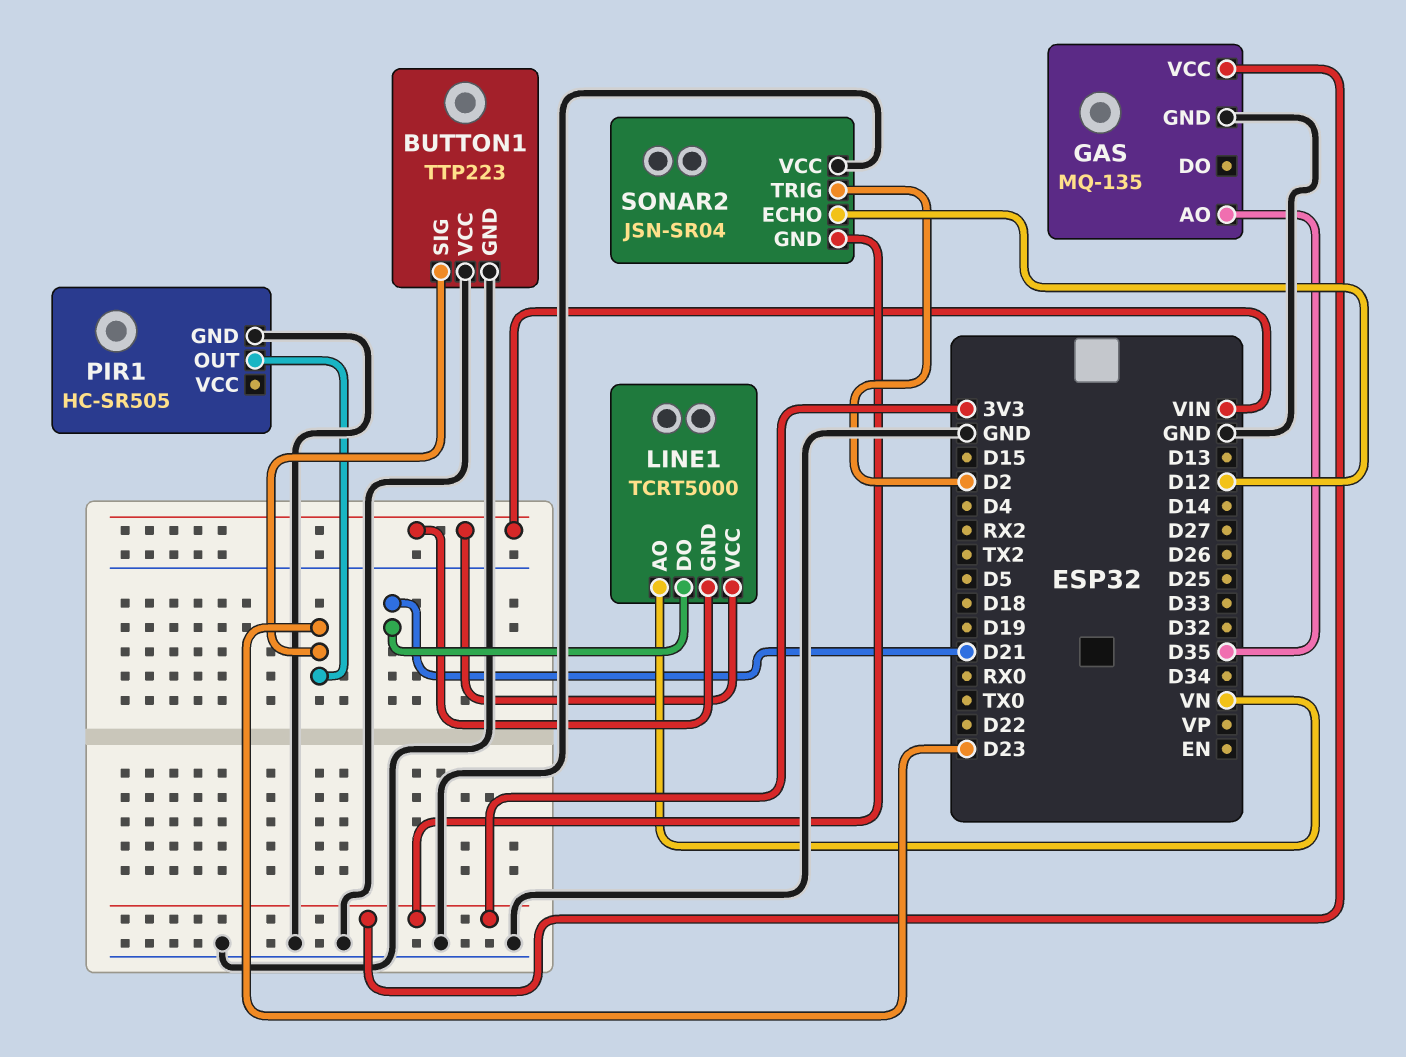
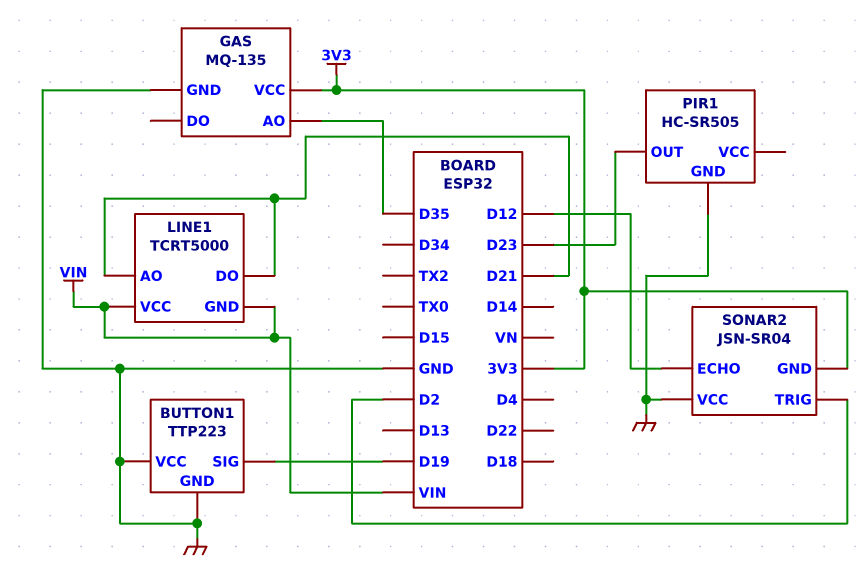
BUTTON1 pin SIG: D23 -> D19
LINE1 pin AO: VN -> D21

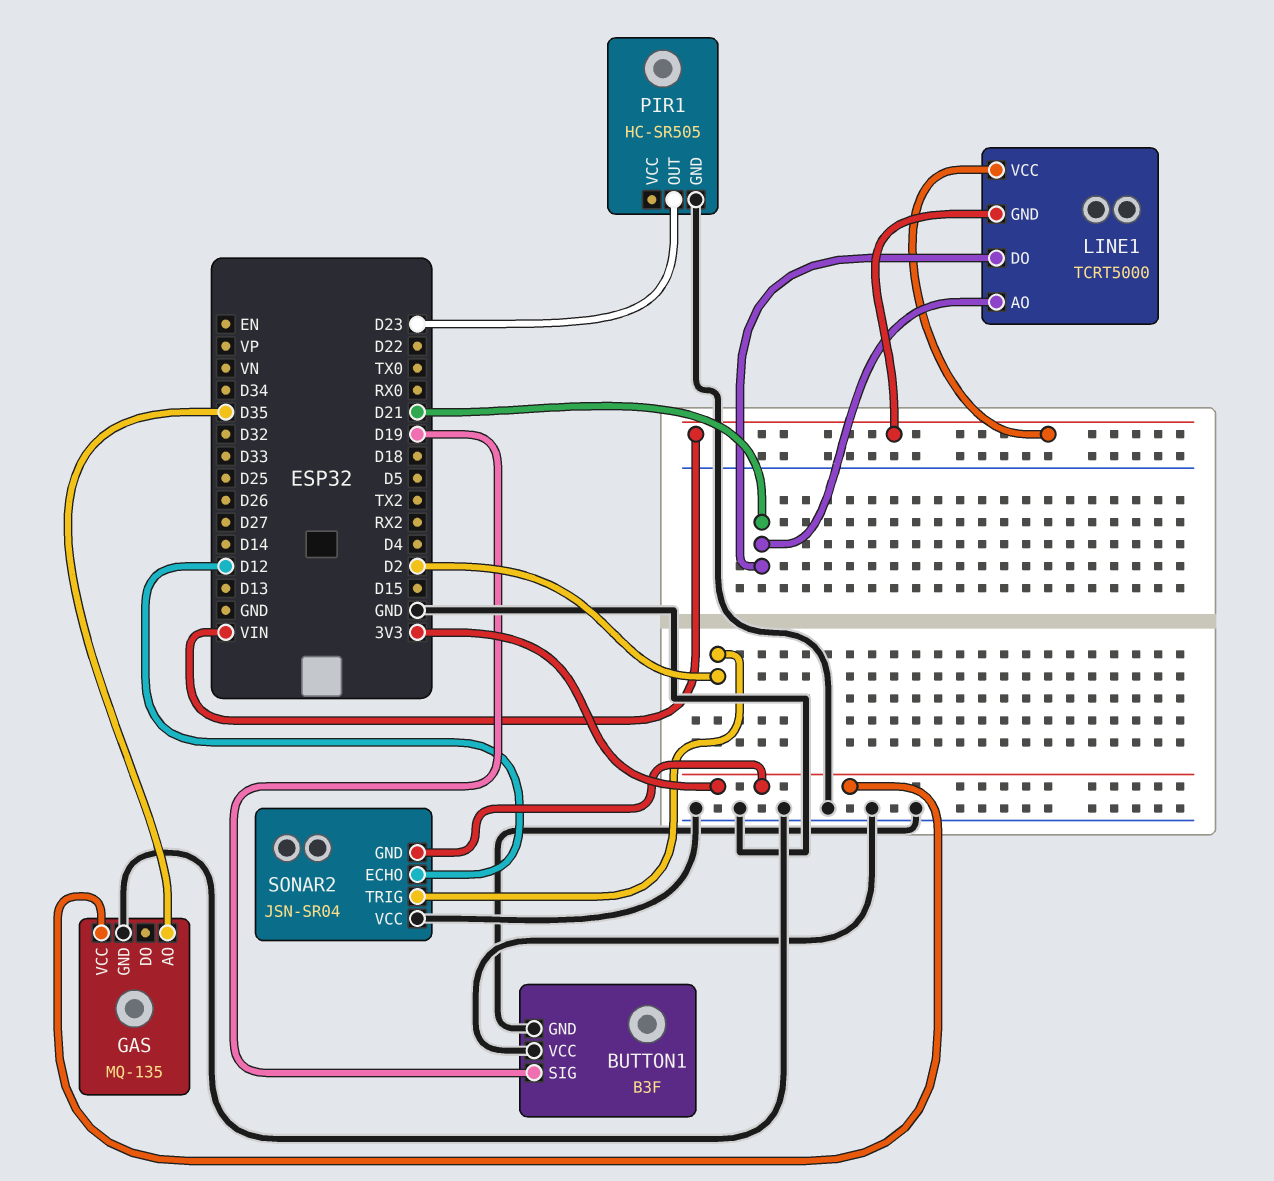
BUTTON1: TTP223 -> B3F

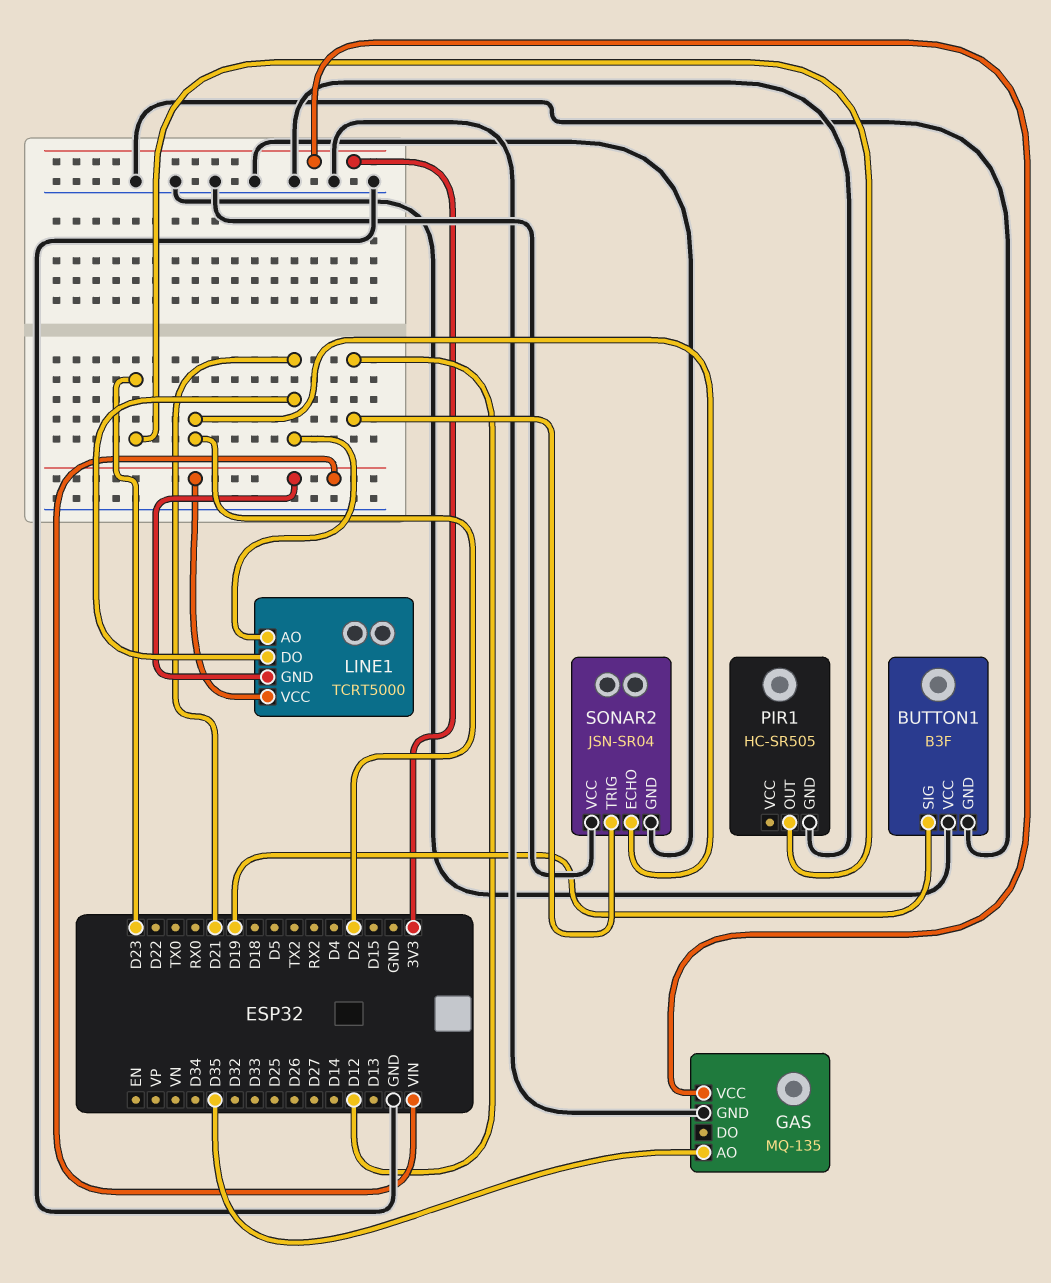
SONAR2 pin ECHO: D12 -> D2
SONAR2 pin GND: 3V3 -> GND
SONAR2 pin TRIG: D2 -> D12

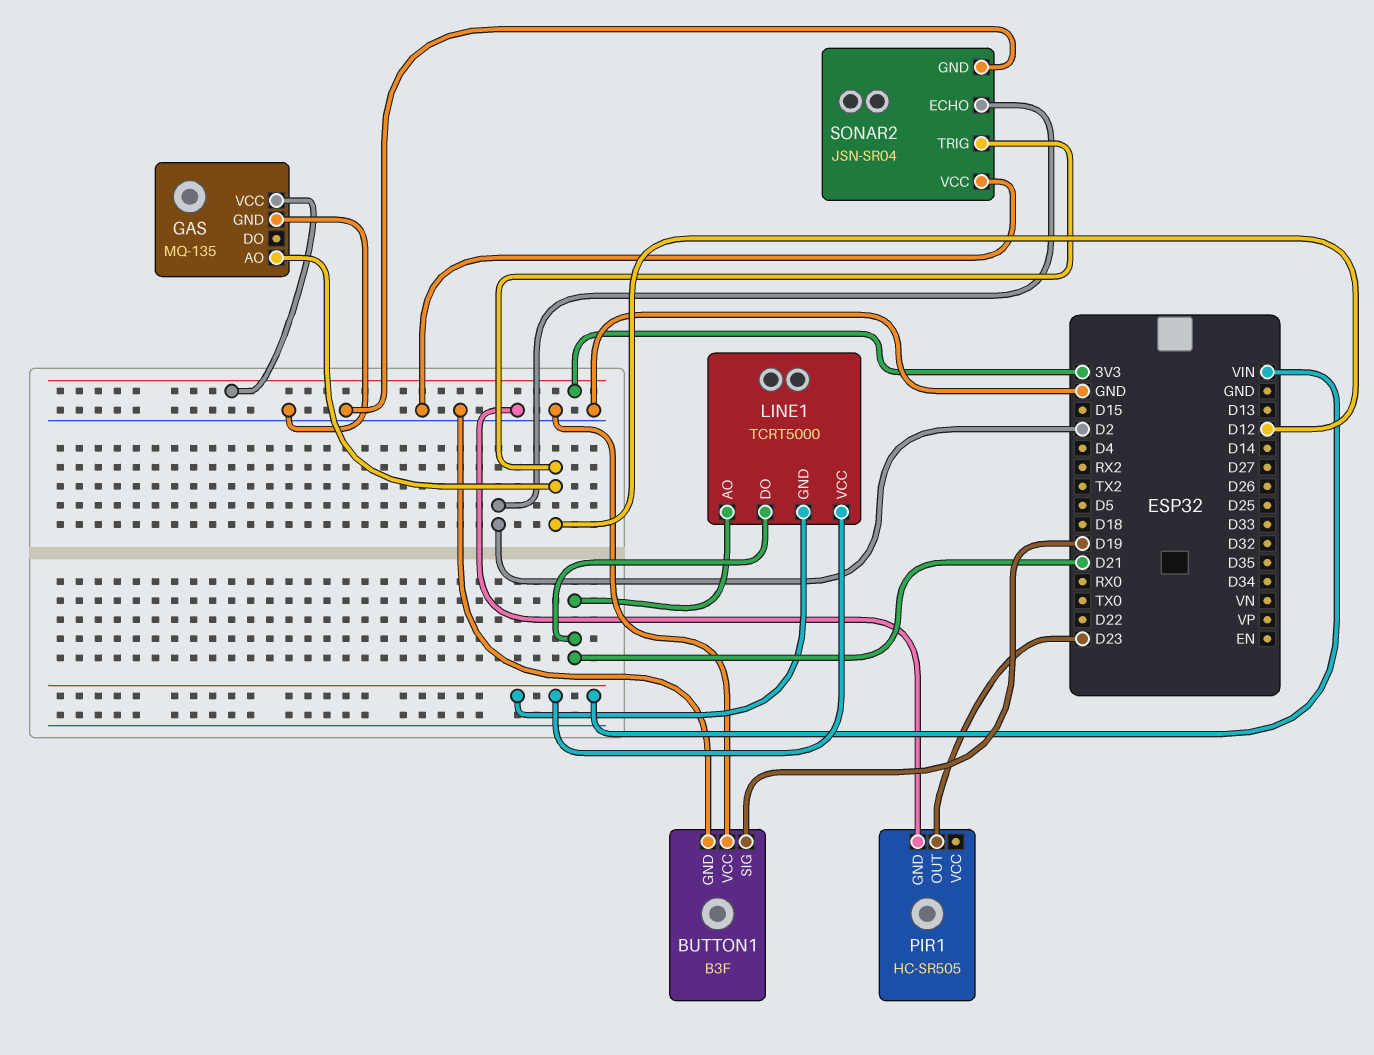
GAS pin AO: D35 -> D12

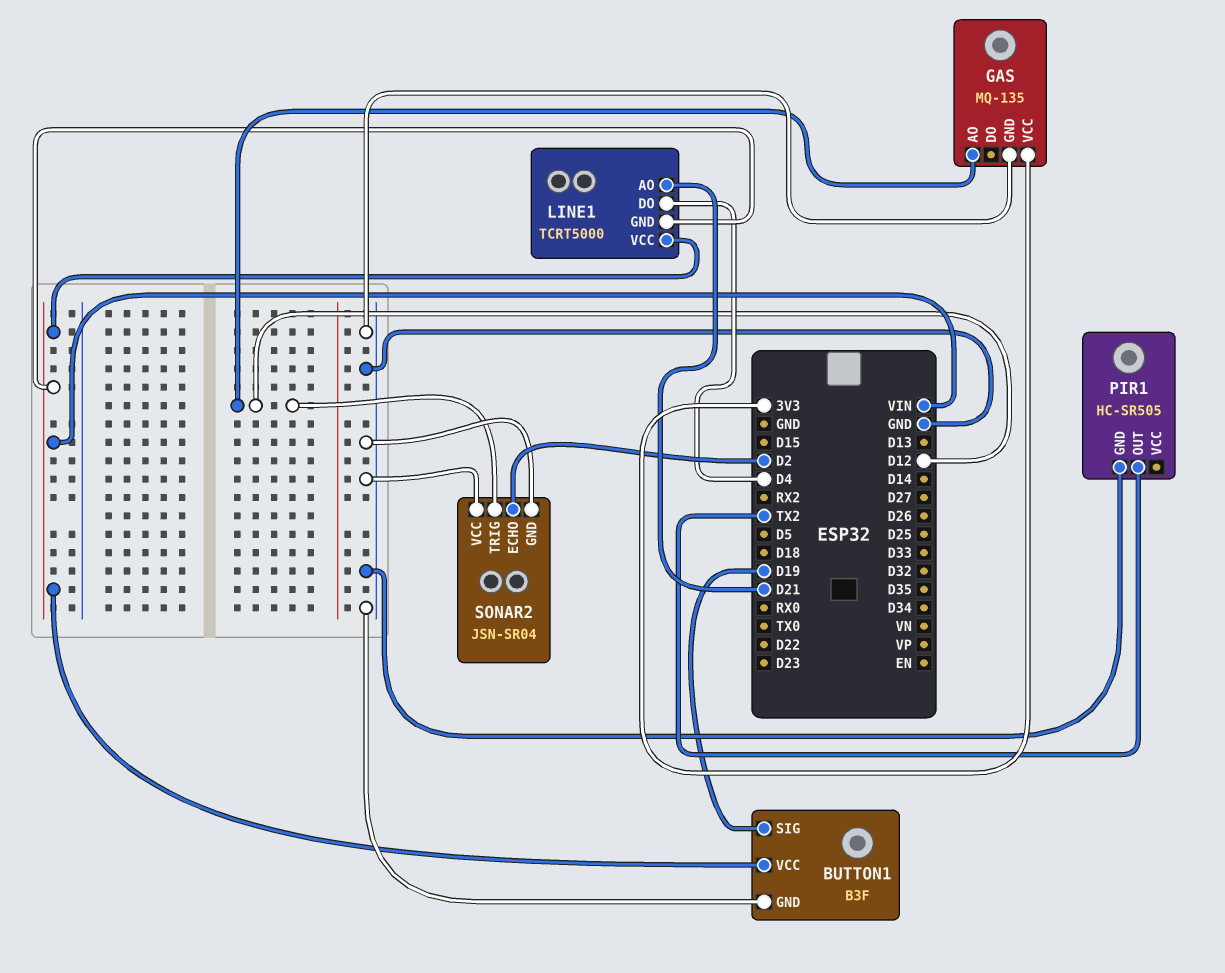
BUTTON1 pin VCC: GND -> VIN
LINE1 pin DO: D21 -> D4
PIR1 pin OUT: D23 -> TX2

